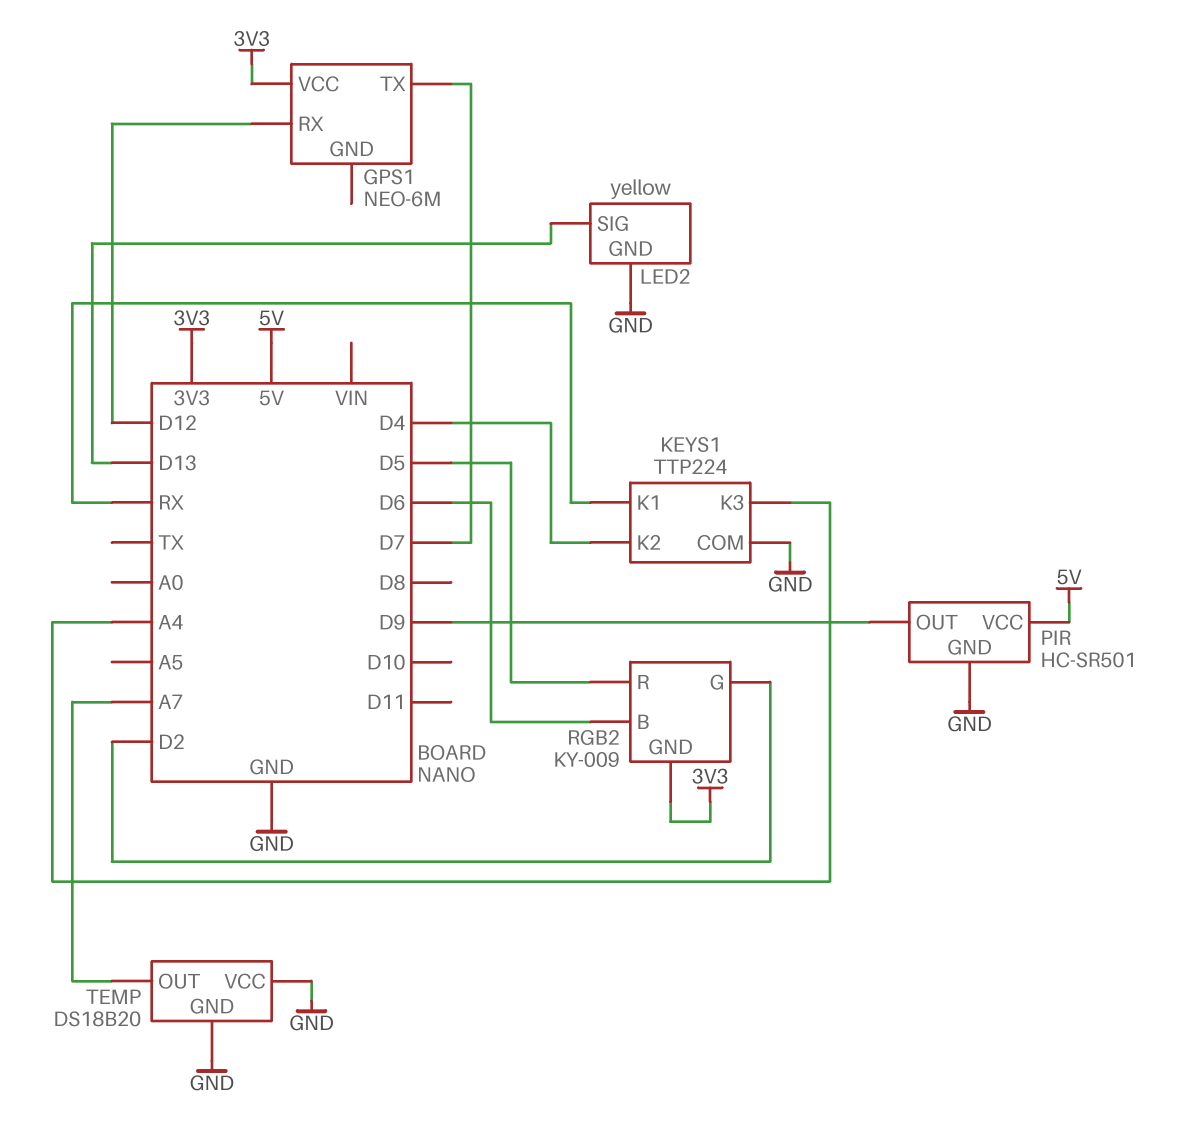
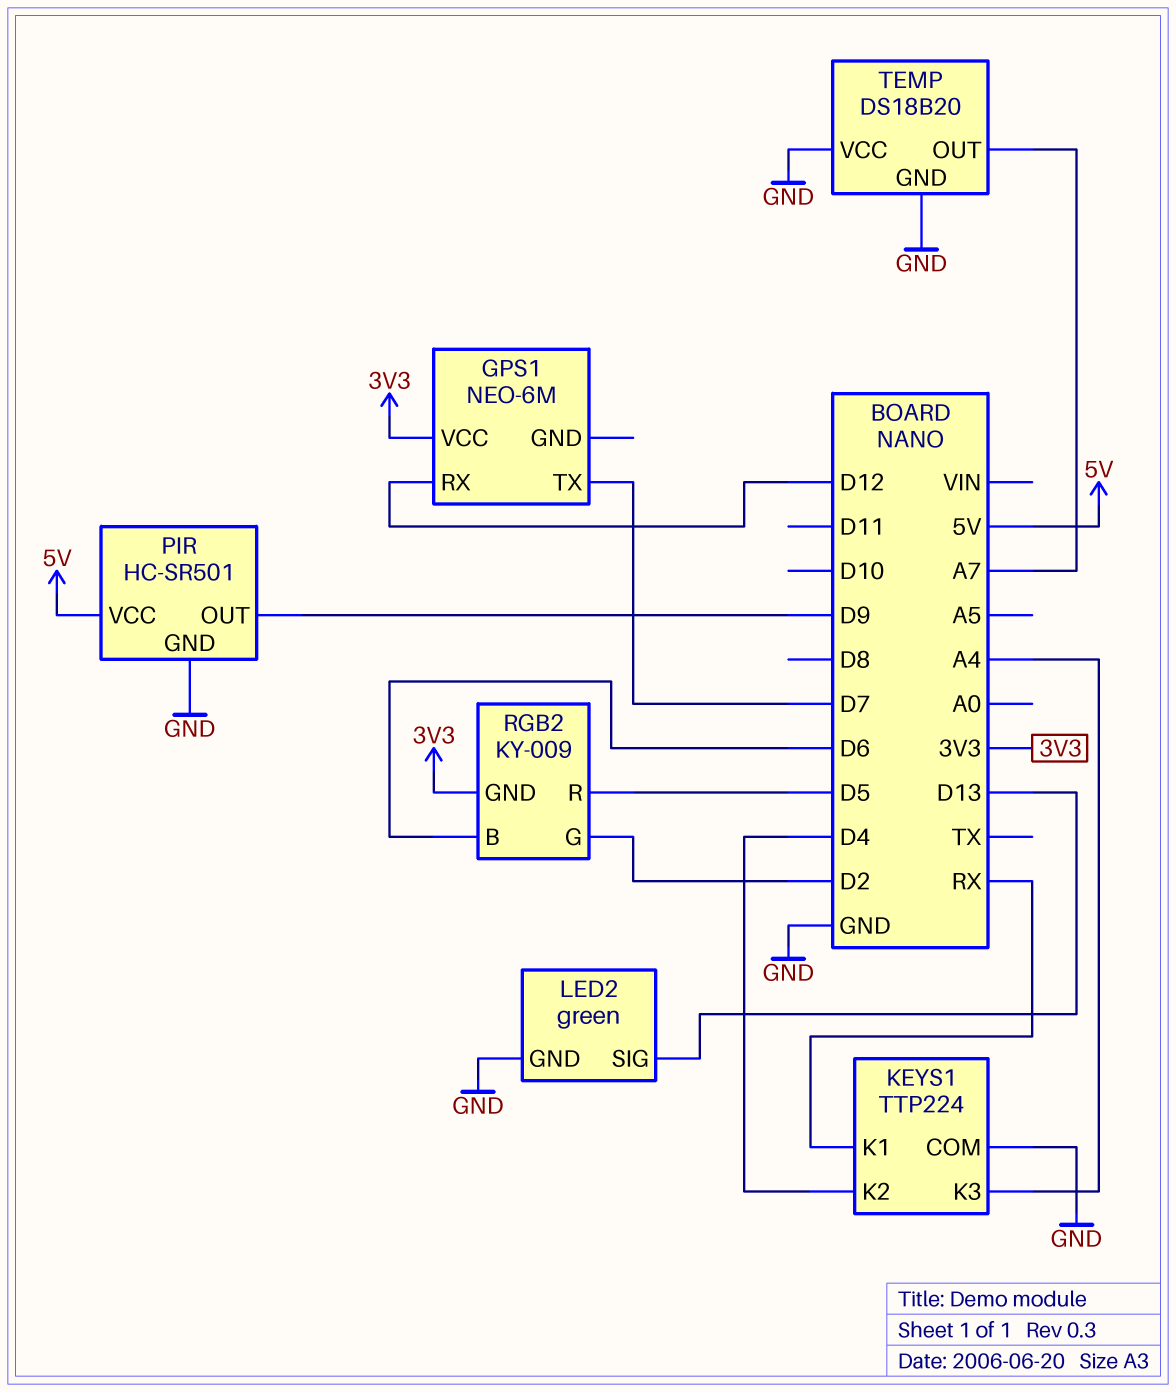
LED2: yellow -> green

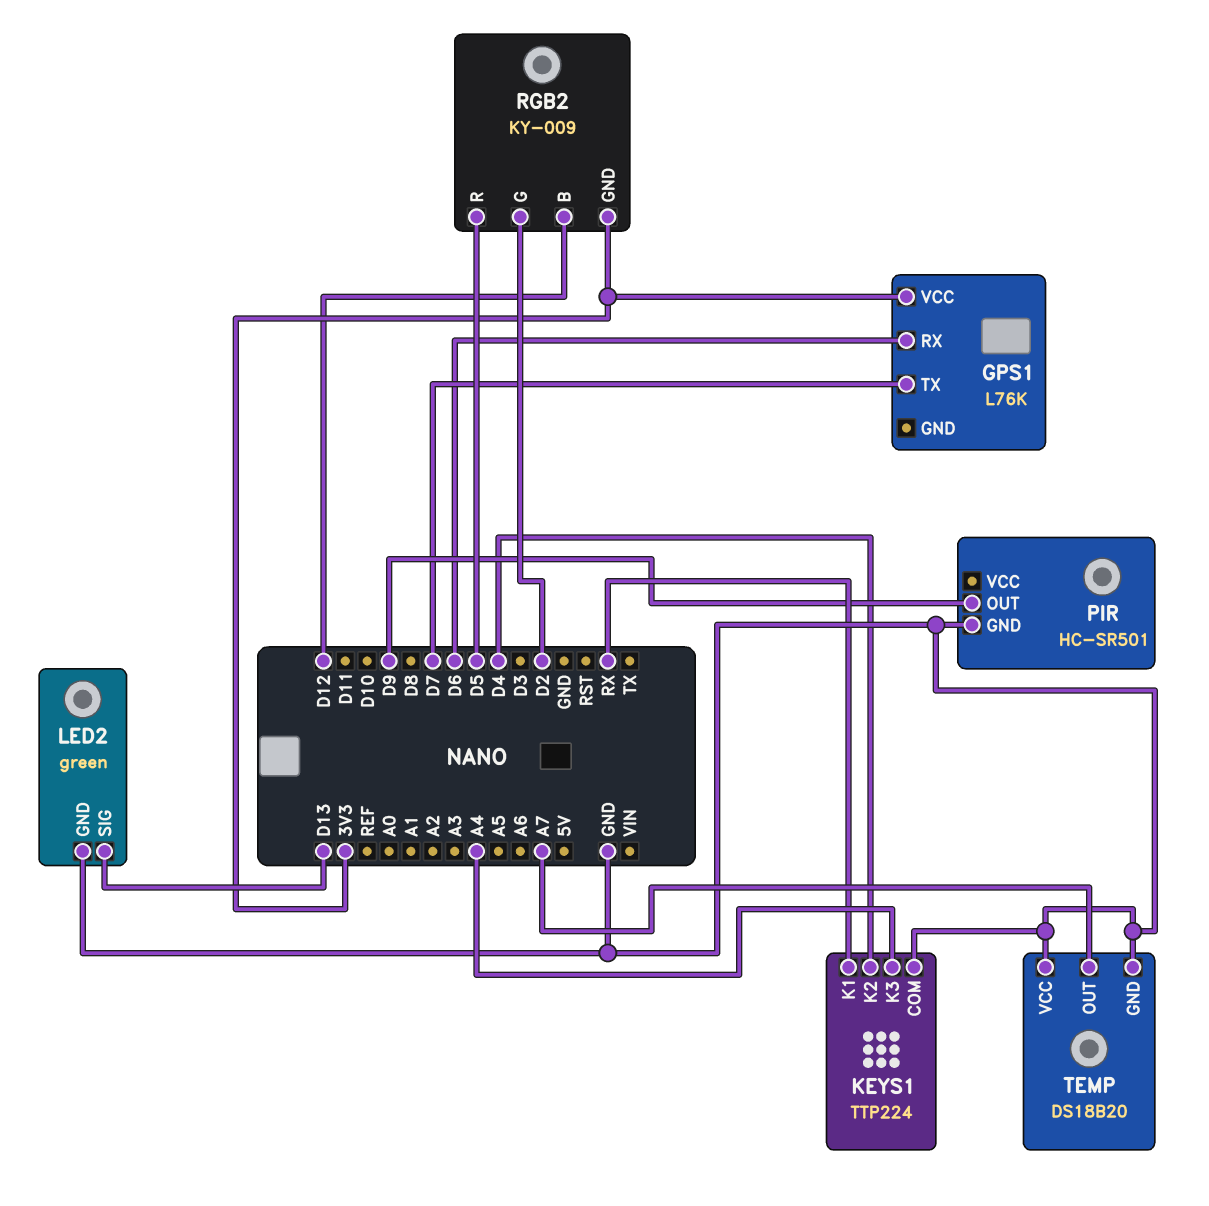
GPS1: NEO-6M -> L76K
GPS1 pin RX: D12 -> D6
PIR pin VCC: 5V -> none
RGB2 pin B: D6 -> D12

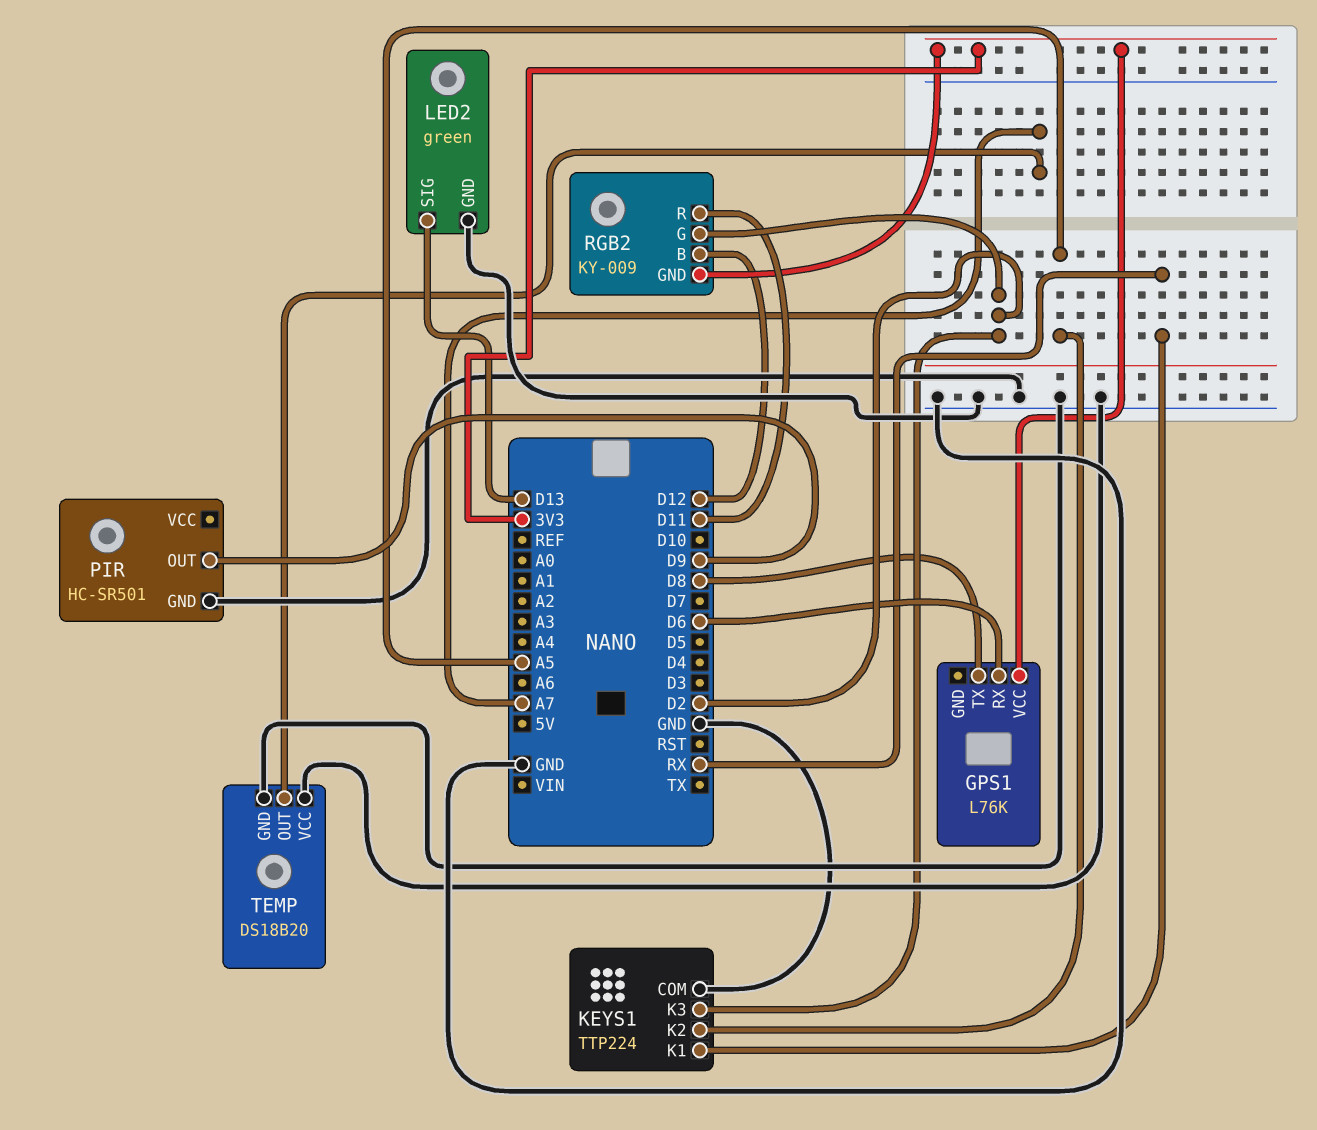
GPS1 pin TX: D7 -> D8
KEYS1 pin K2: D4 -> A5
KEYS1 pin K3: A4 -> D2
RGB2 pin R: D5 -> D11

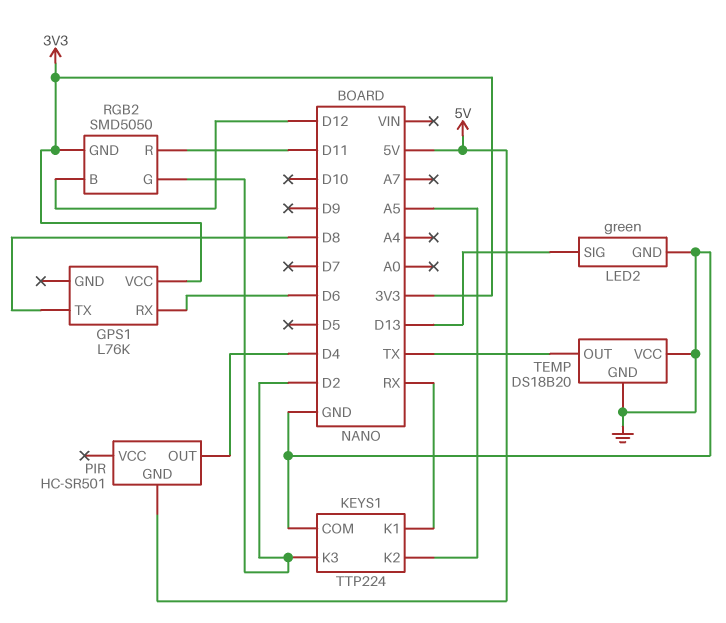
PIR pin GND: GND -> 5V
PIR pin OUT: D9 -> D4
RGB2: KY-009 -> SMD5050
TEMP pin OUT: A7 -> TX

